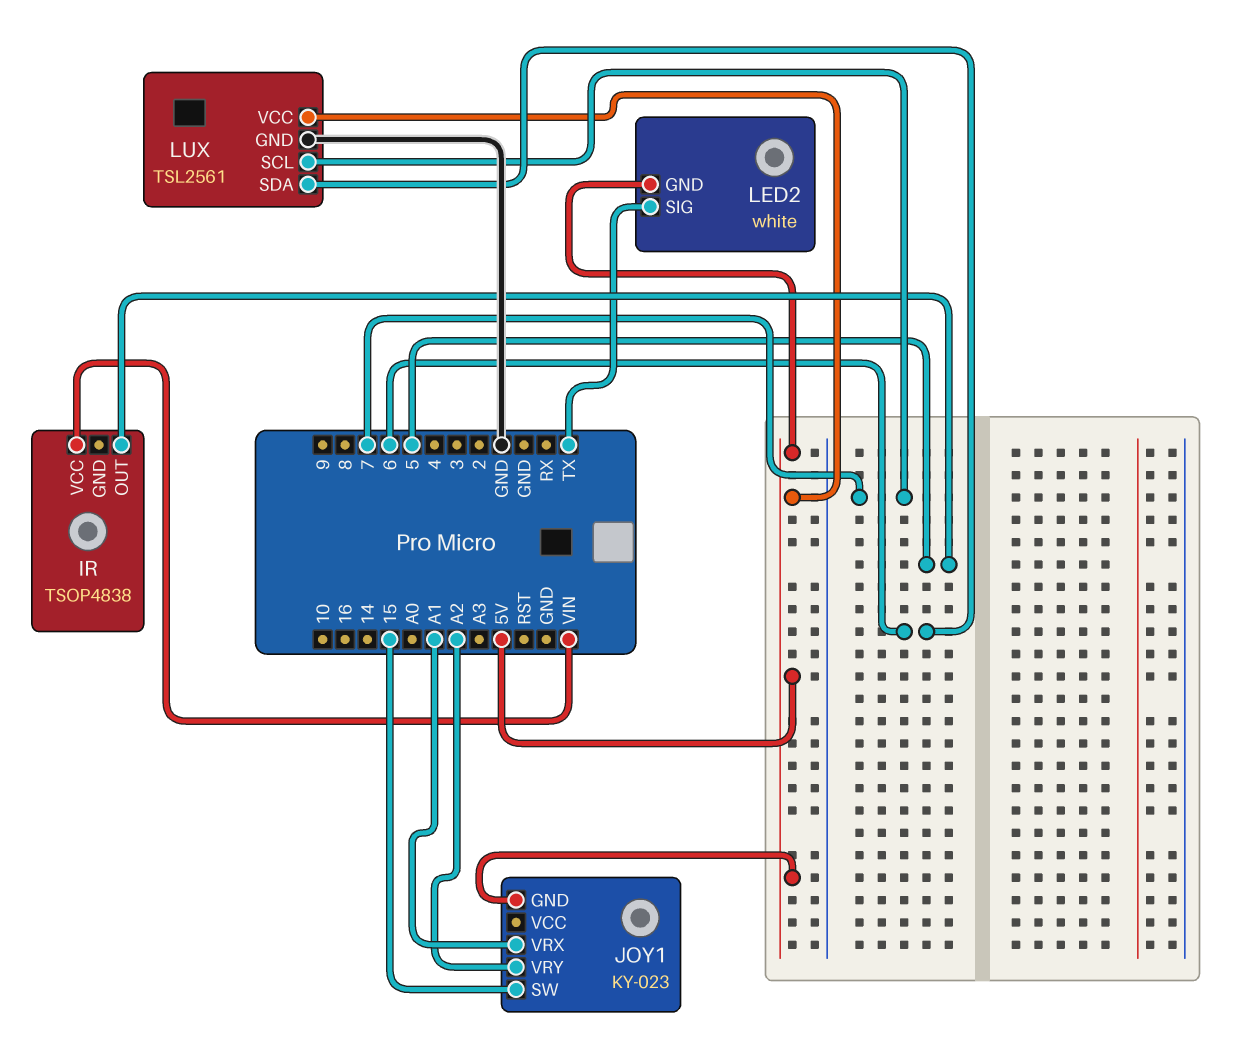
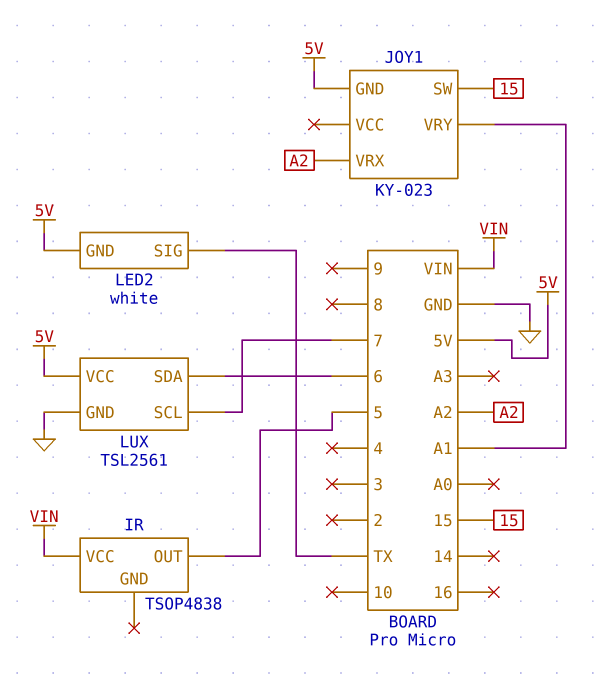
JOY1 pin VRX: A1 -> A2
JOY1 pin VRY: A2 -> A1

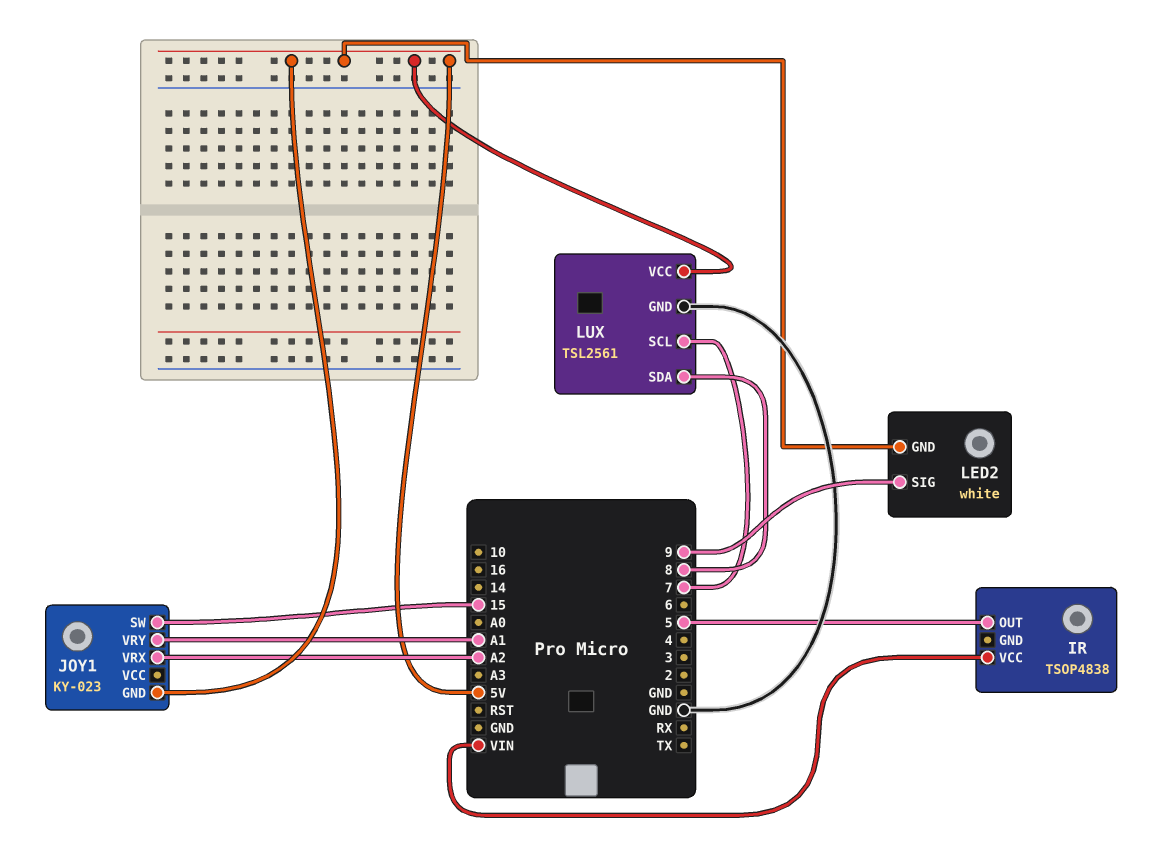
LED2 pin SIG: TX -> 9
LUX pin SDA: 6 -> 8

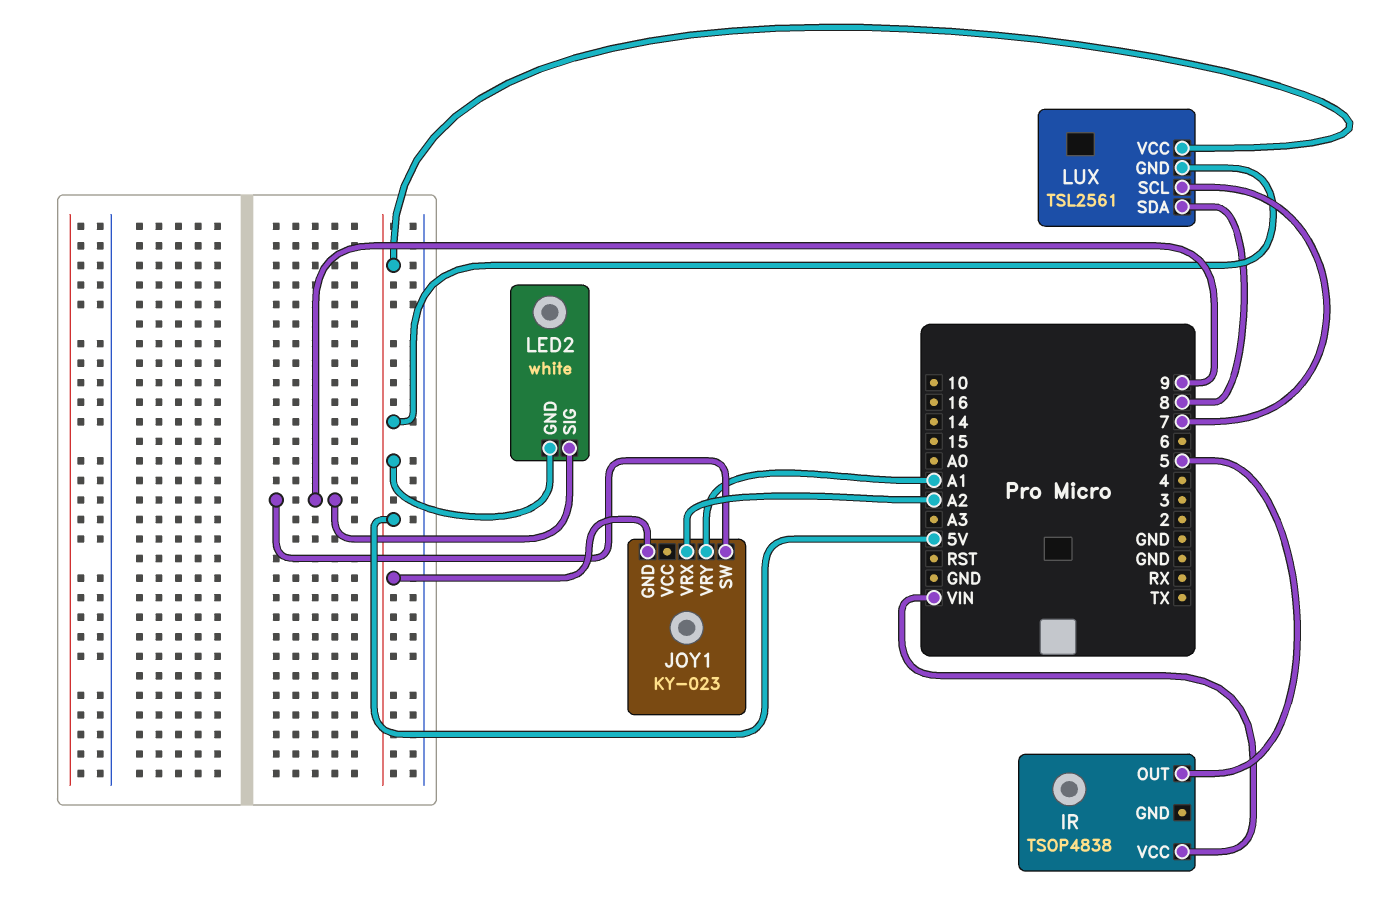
JOY1 pin SW: 15 -> 9
LUX pin GND: GND -> 5V

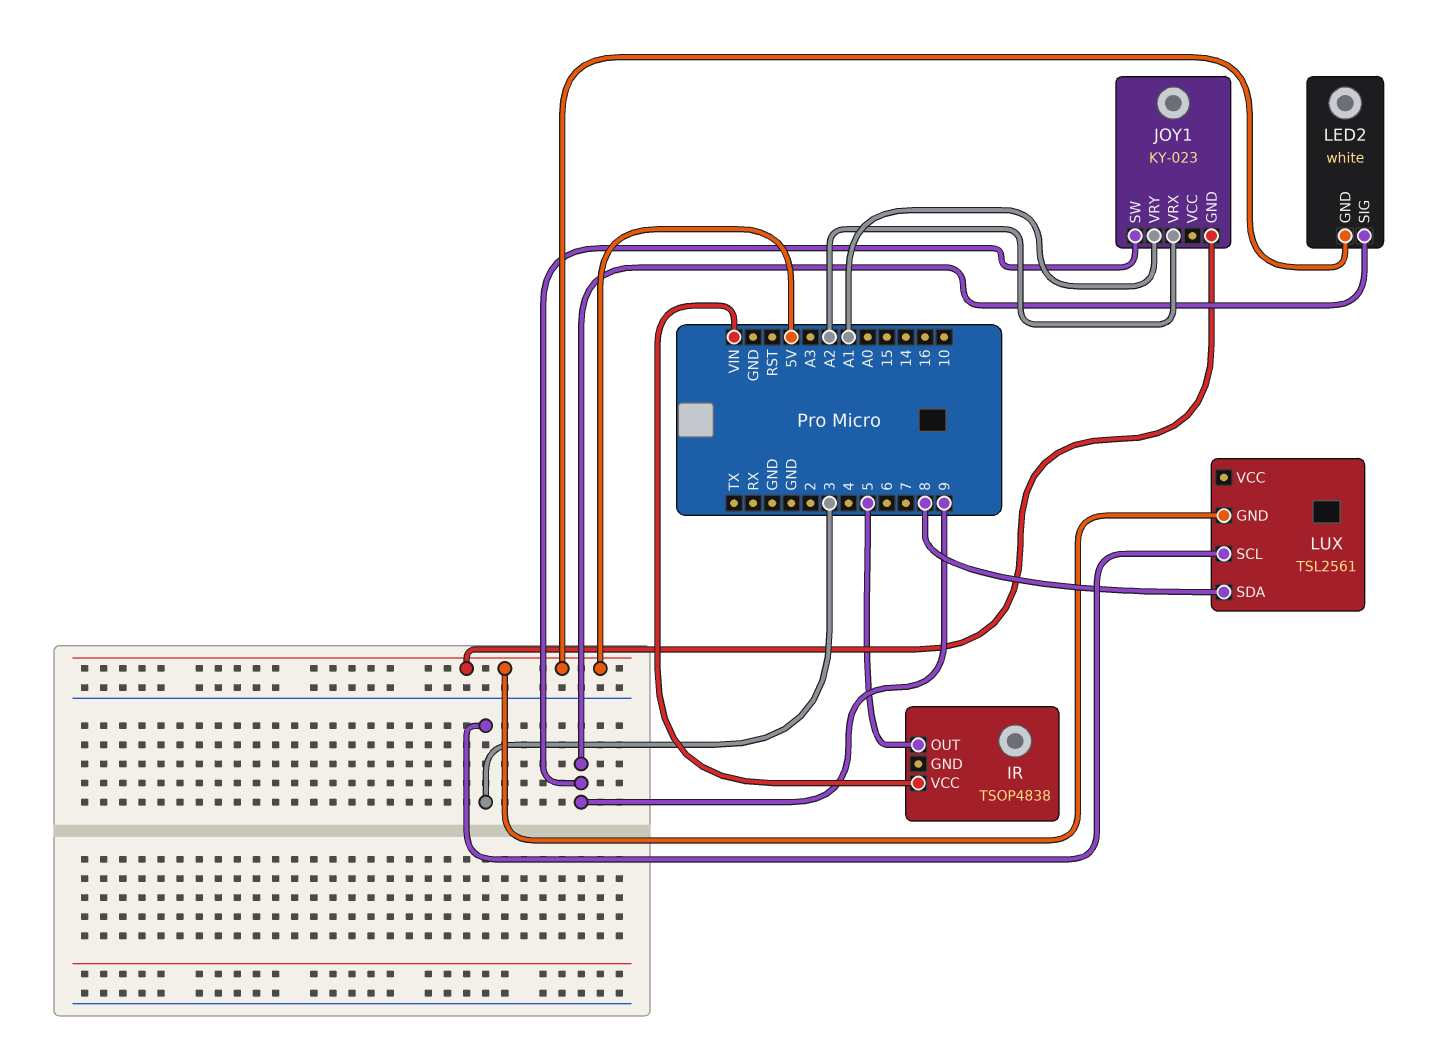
LUX pin SCL: 7 -> 3
LUX pin VCC: 5V -> none

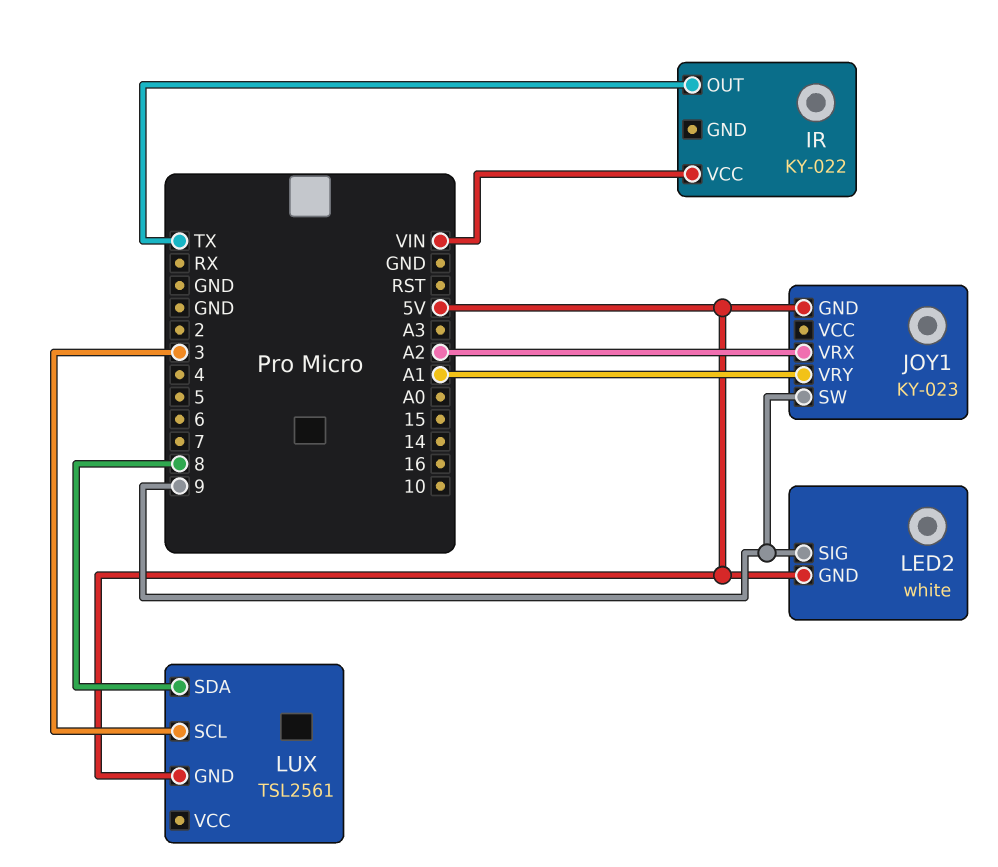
IR: TSOP4838 -> KY-022
IR pin OUT: 5 -> TX

